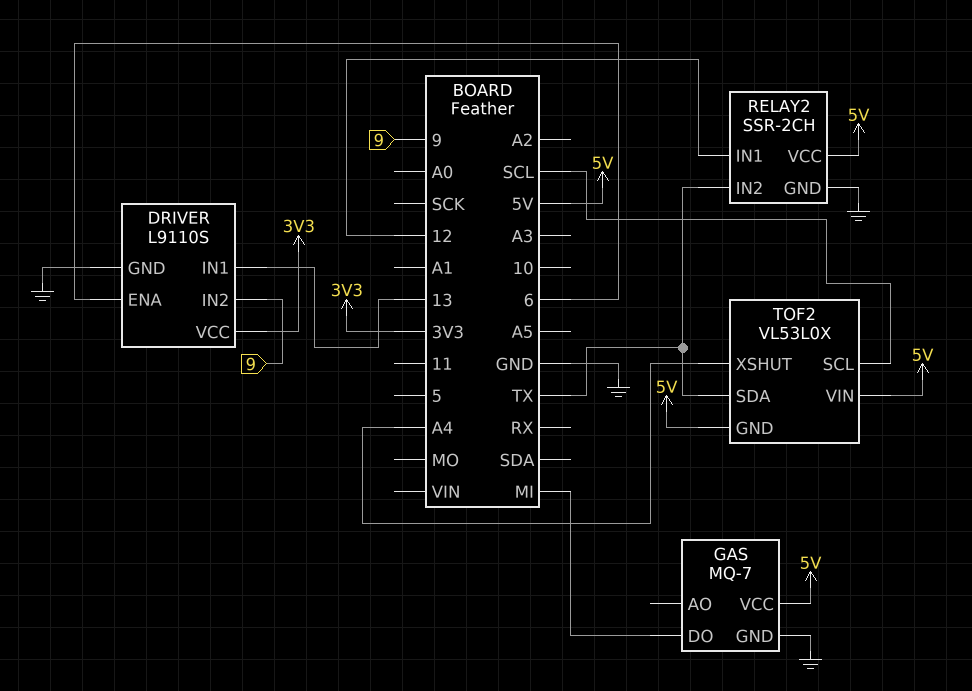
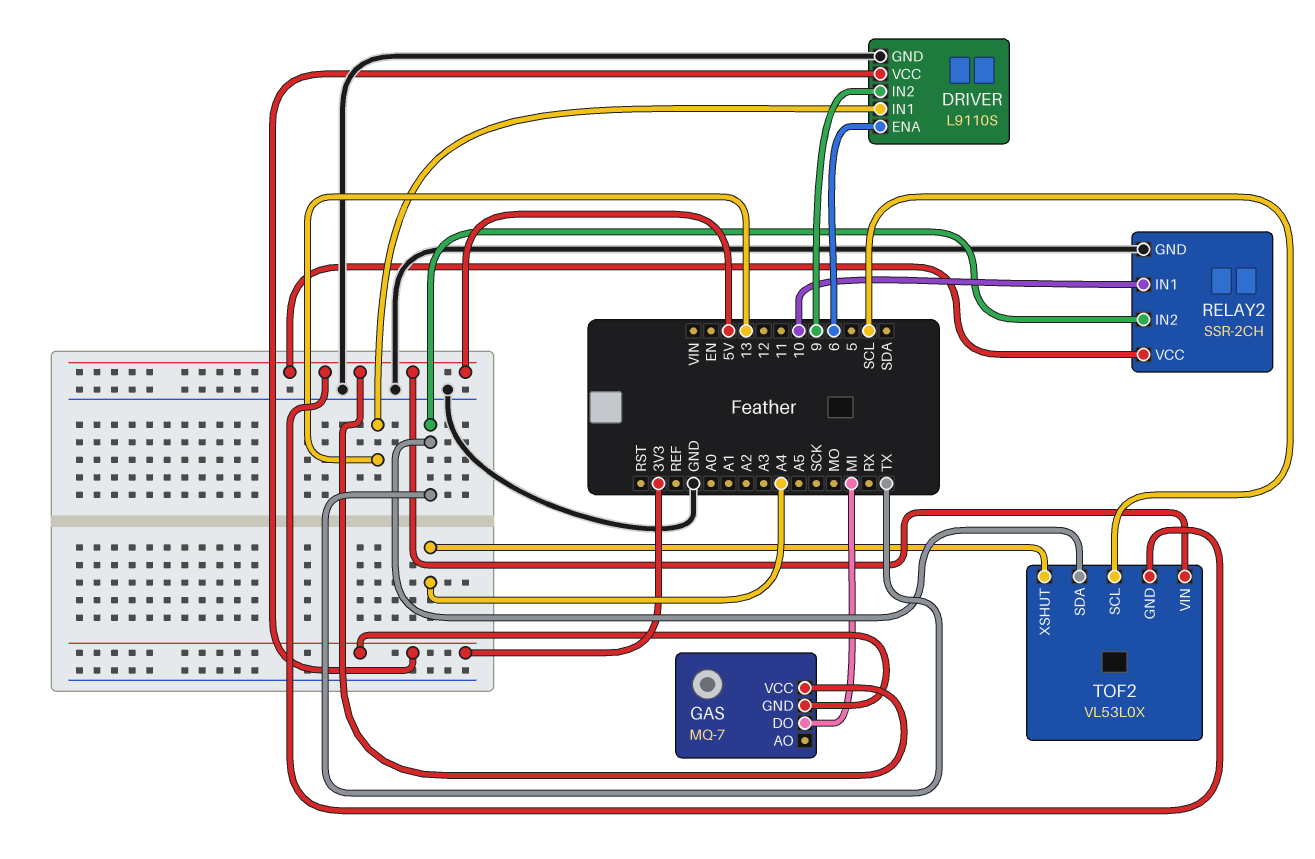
GAS pin GND: GND -> 3V3
RELAY2 pin IN1: 12 -> 10

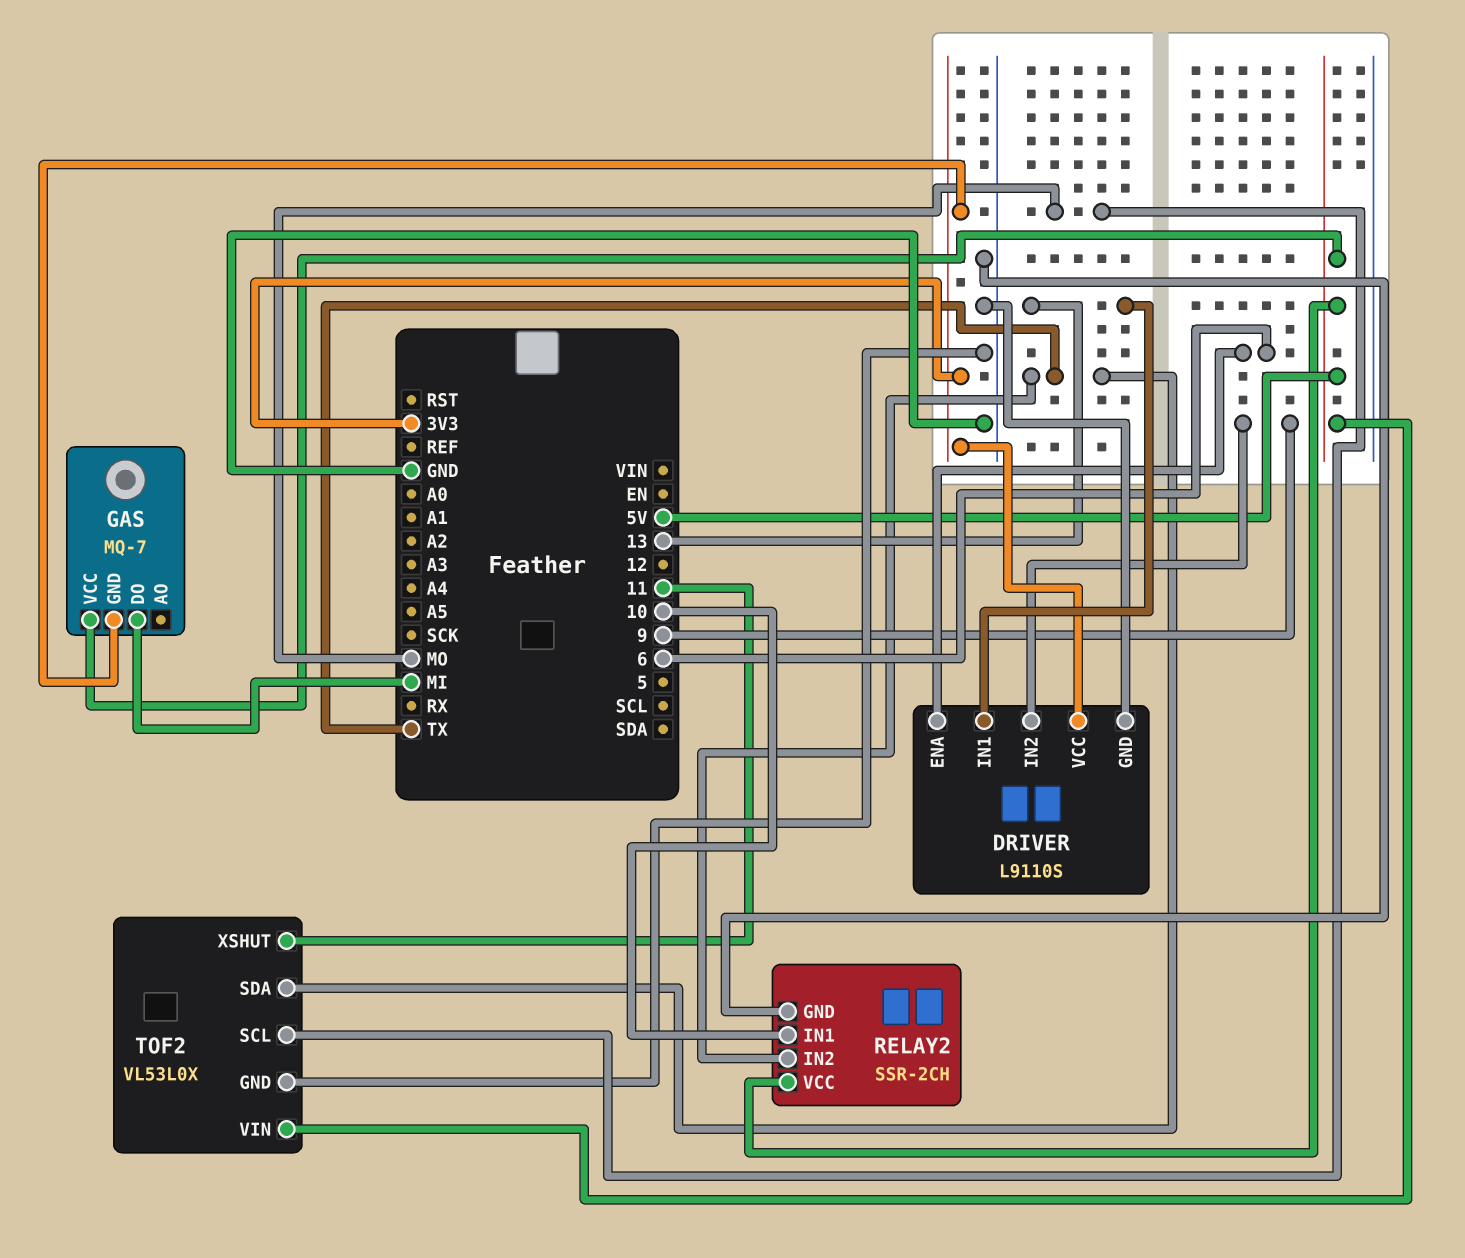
TOF2 pin GND: 5V -> GND
TOF2 pin SCL: SCL -> MO
TOF2 pin XSHUT: A4 -> 11

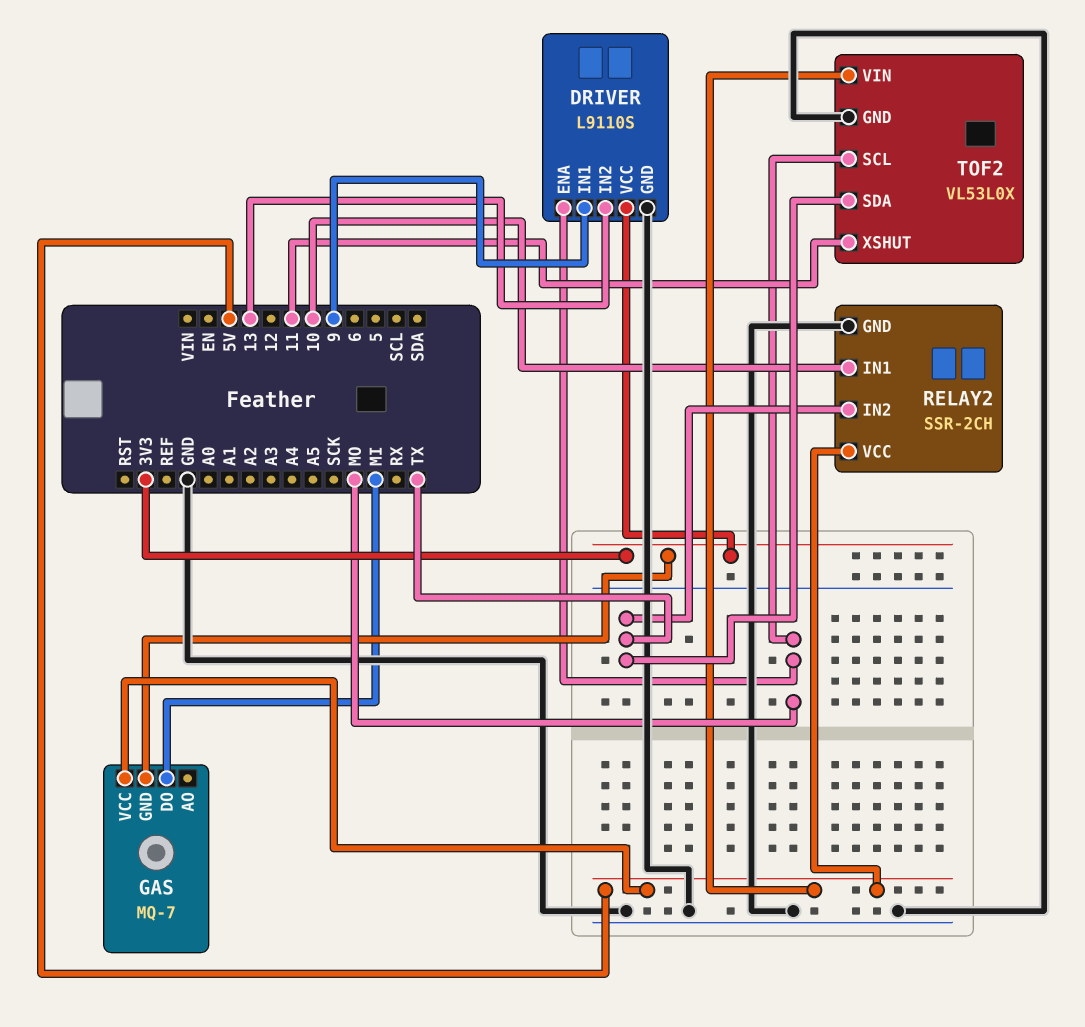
DRIVER pin ENA: 6 -> MO
DRIVER pin IN1: 13 -> 9
DRIVER pin IN2: 9 -> 13

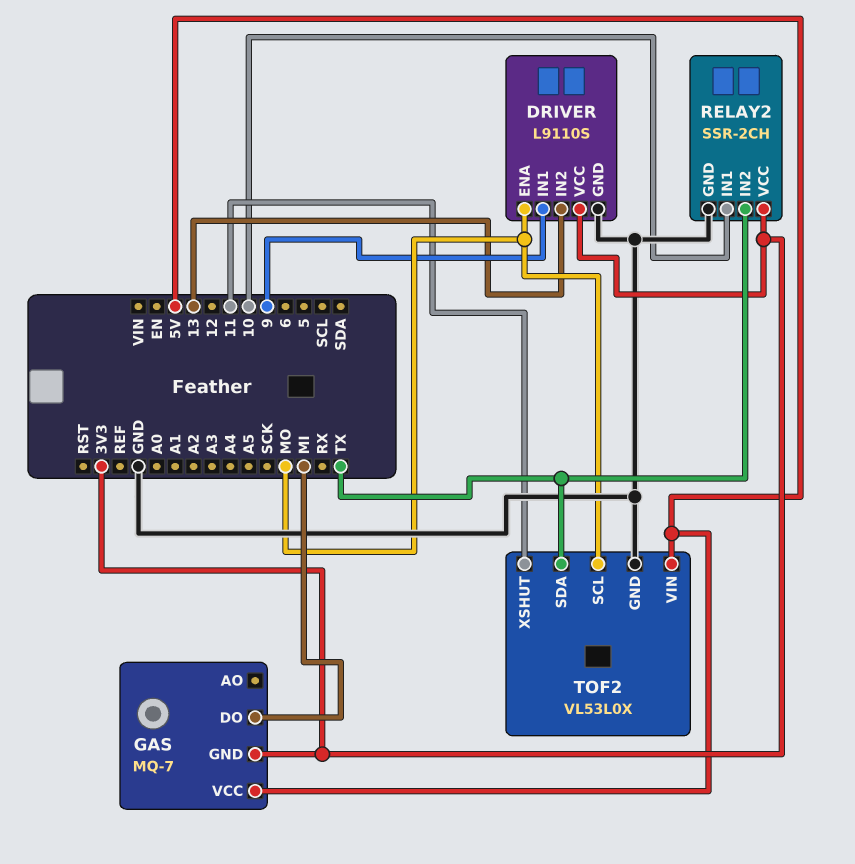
RELAY2 pin VCC: 5V -> 3V3

